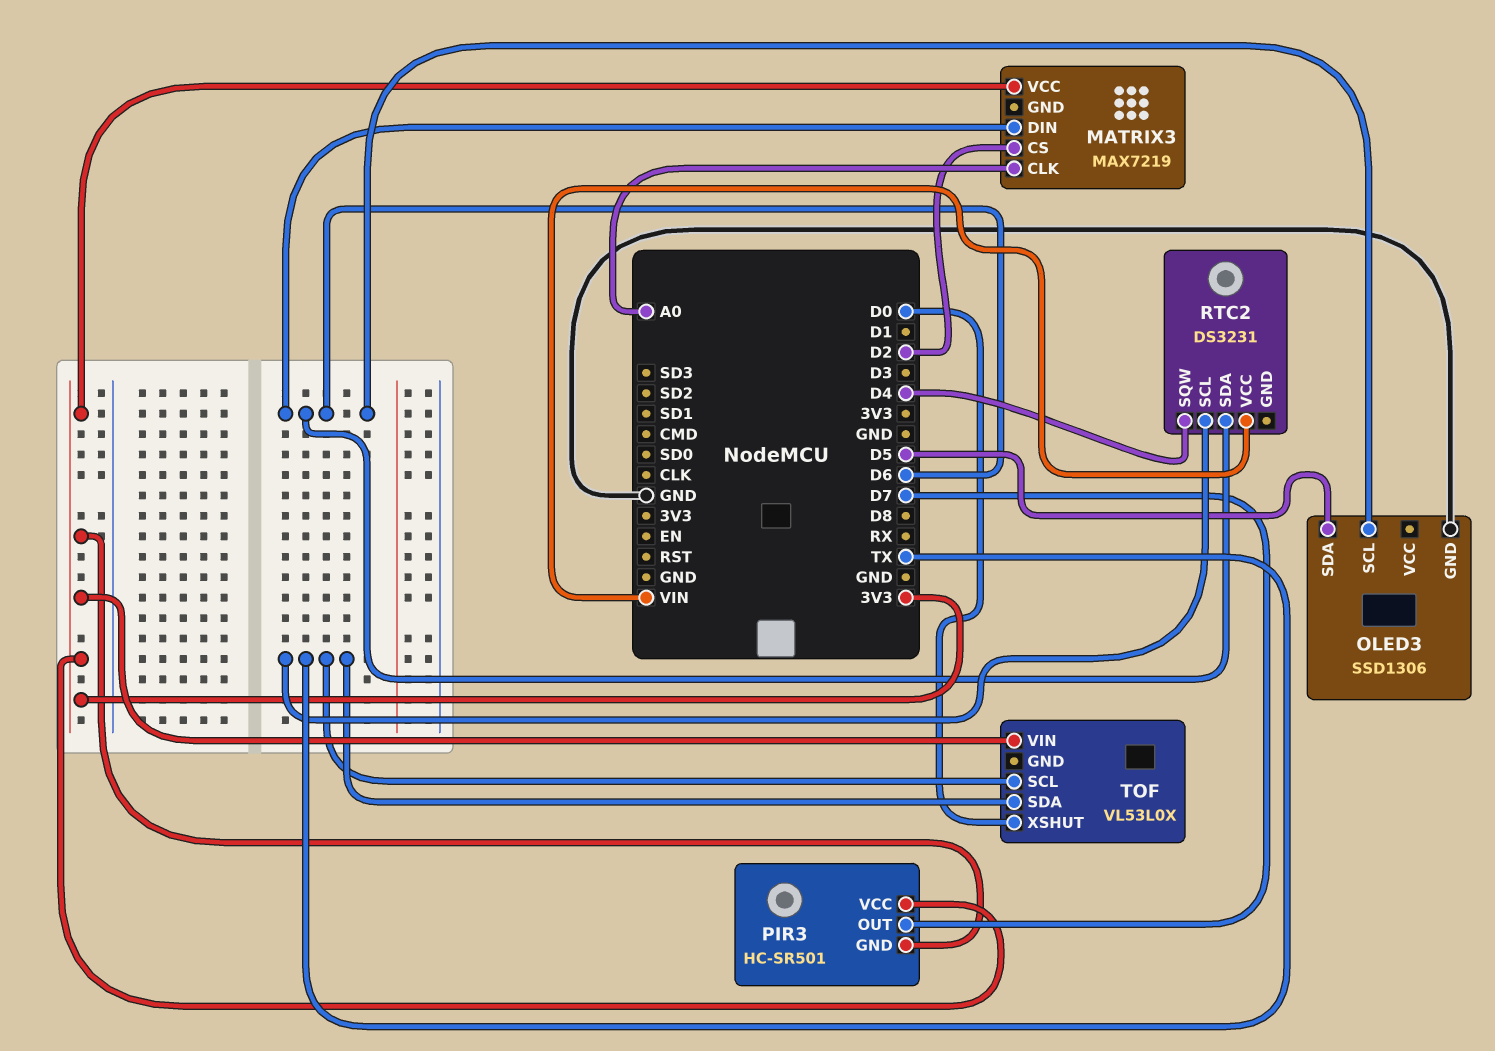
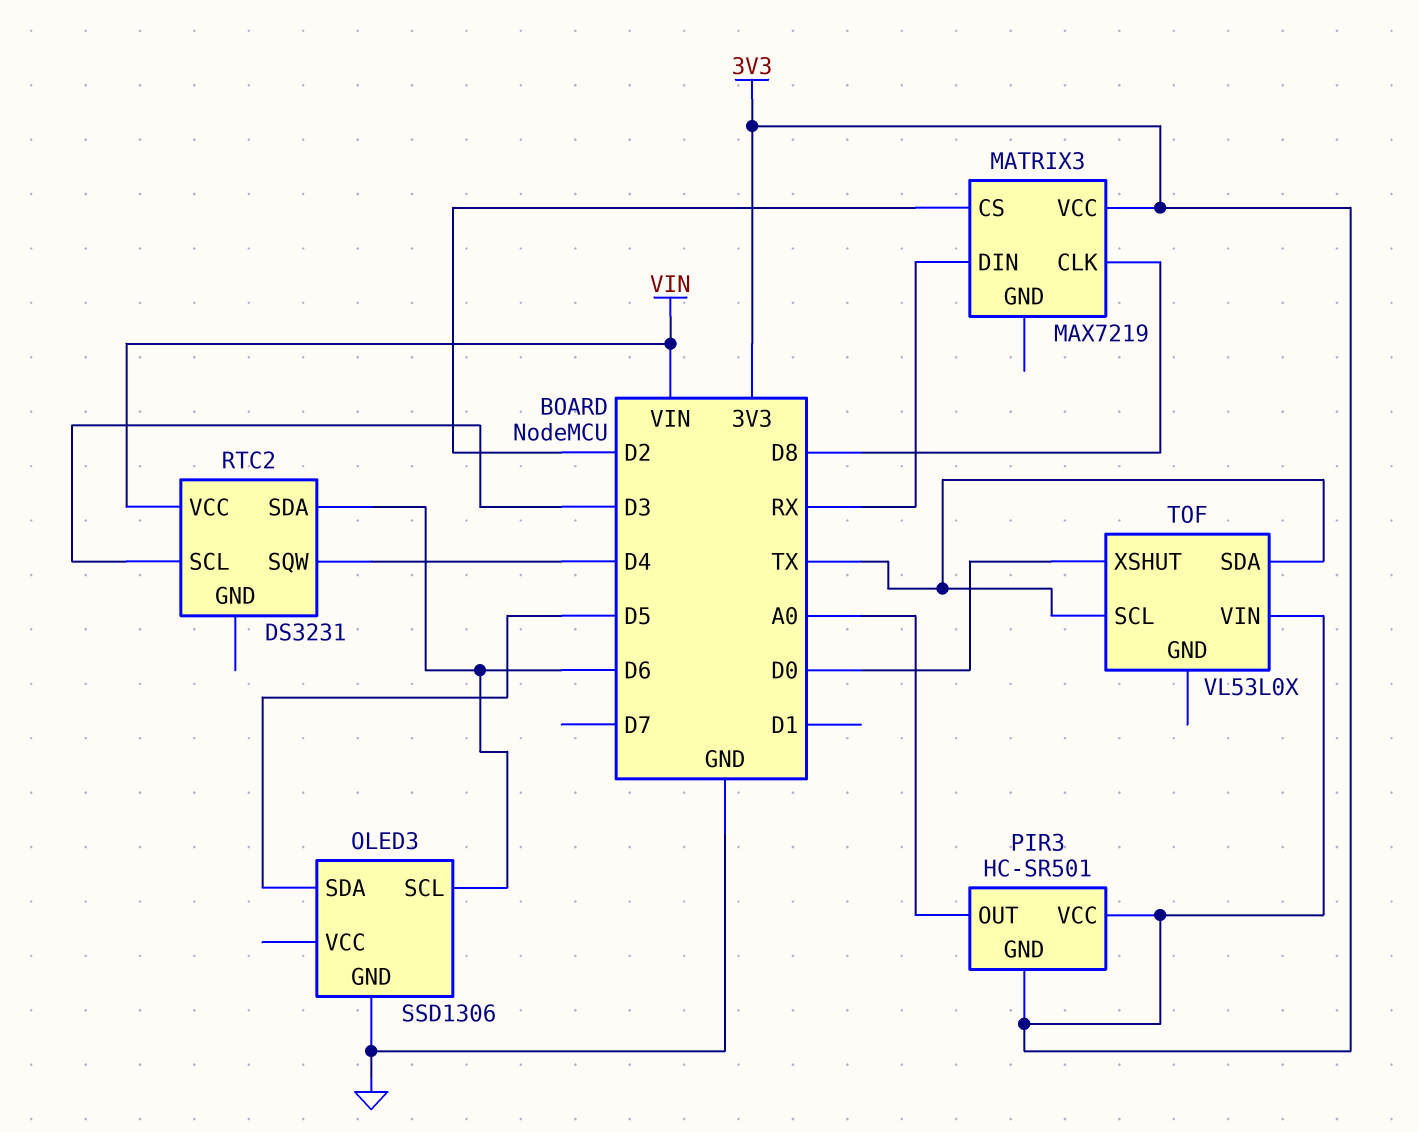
MATRIX3 pin CLK: A0 -> D8
MATRIX3 pin DIN: D6 -> RX
PIR3 pin OUT: D7 -> A0
RTC2 pin SCL: TX -> D3

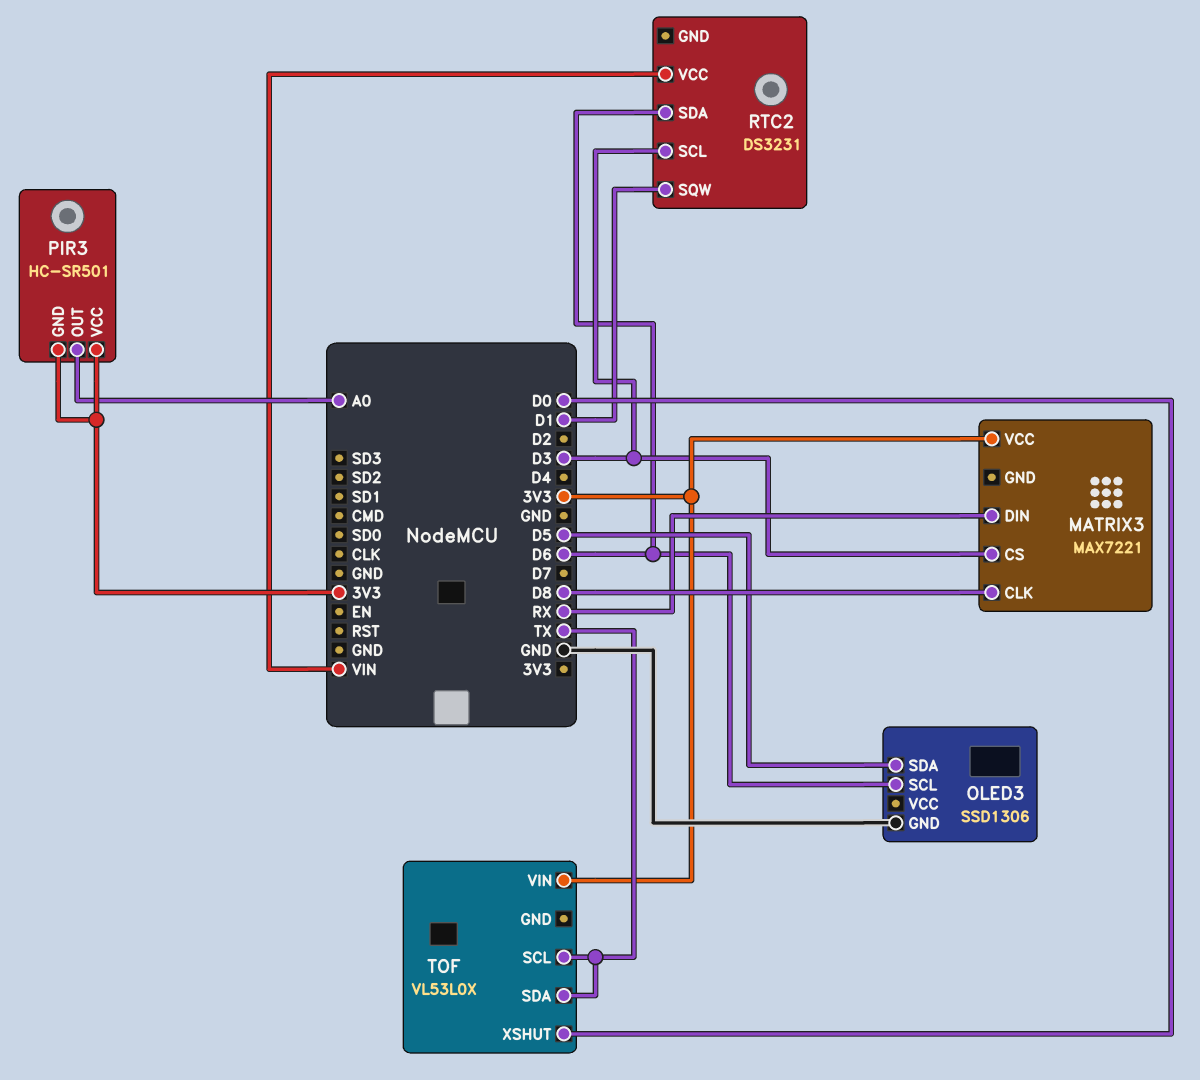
MATRIX3: MAX7219 -> MAX7221
MATRIX3 pin CS: D2 -> D3
RTC2 pin SQW: D4 -> D1

